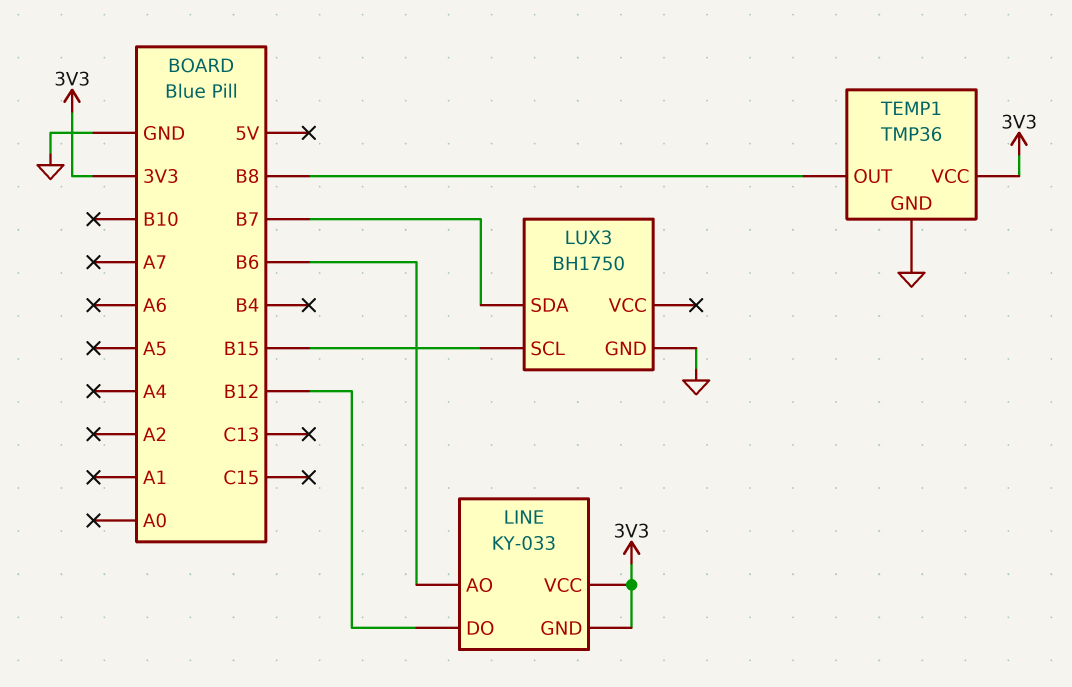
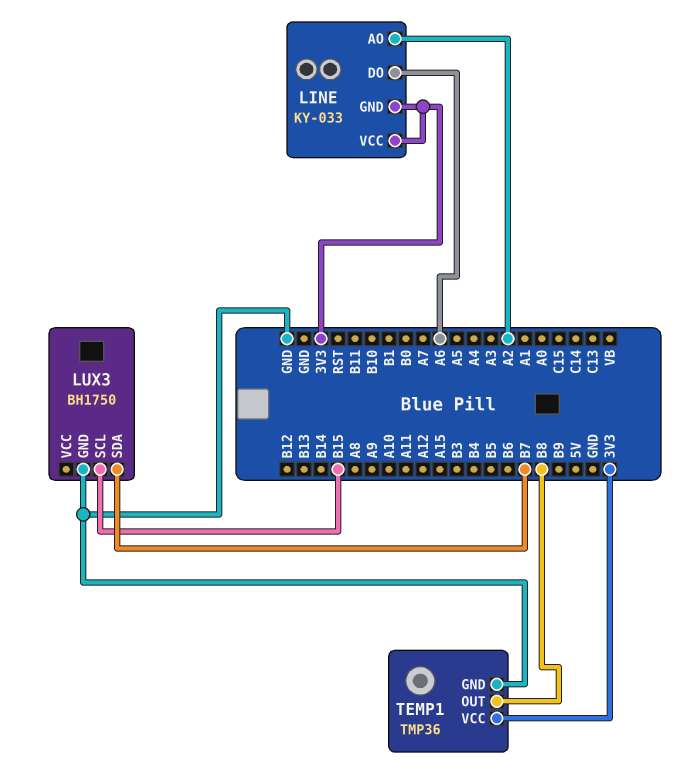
LINE pin AO: B6 -> A2
LINE pin DO: B12 -> A6

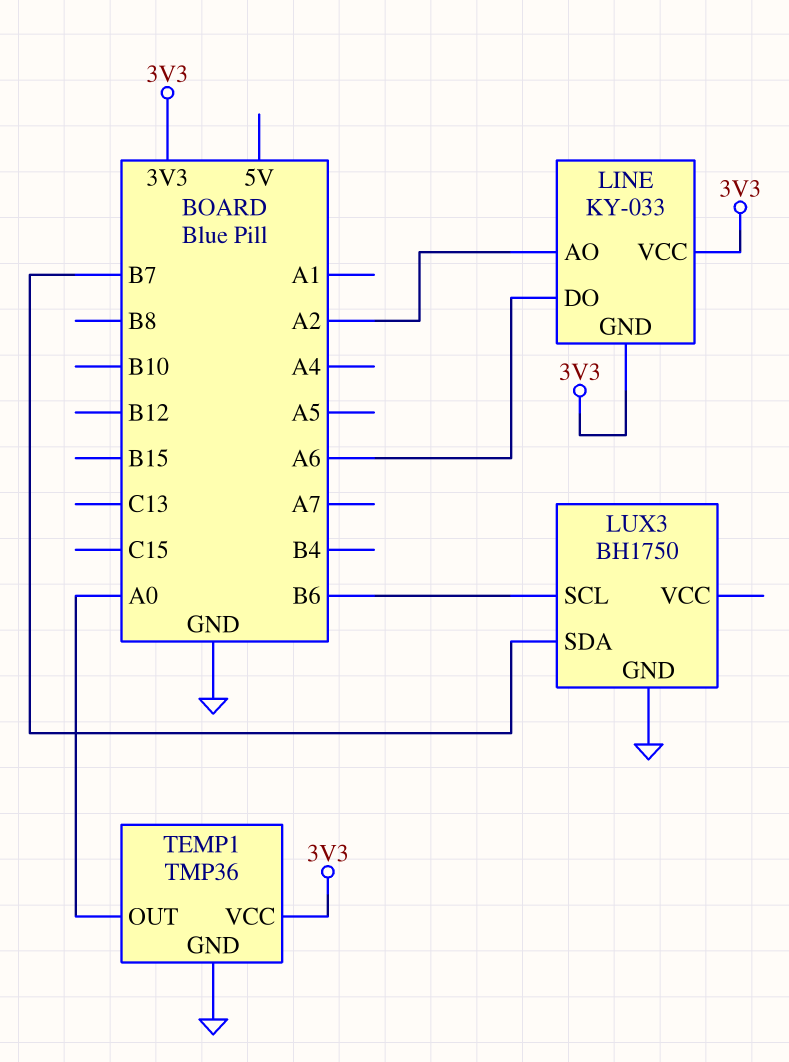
LUX3 pin SCL: B15 -> B6
TEMP1 pin OUT: B8 -> A0

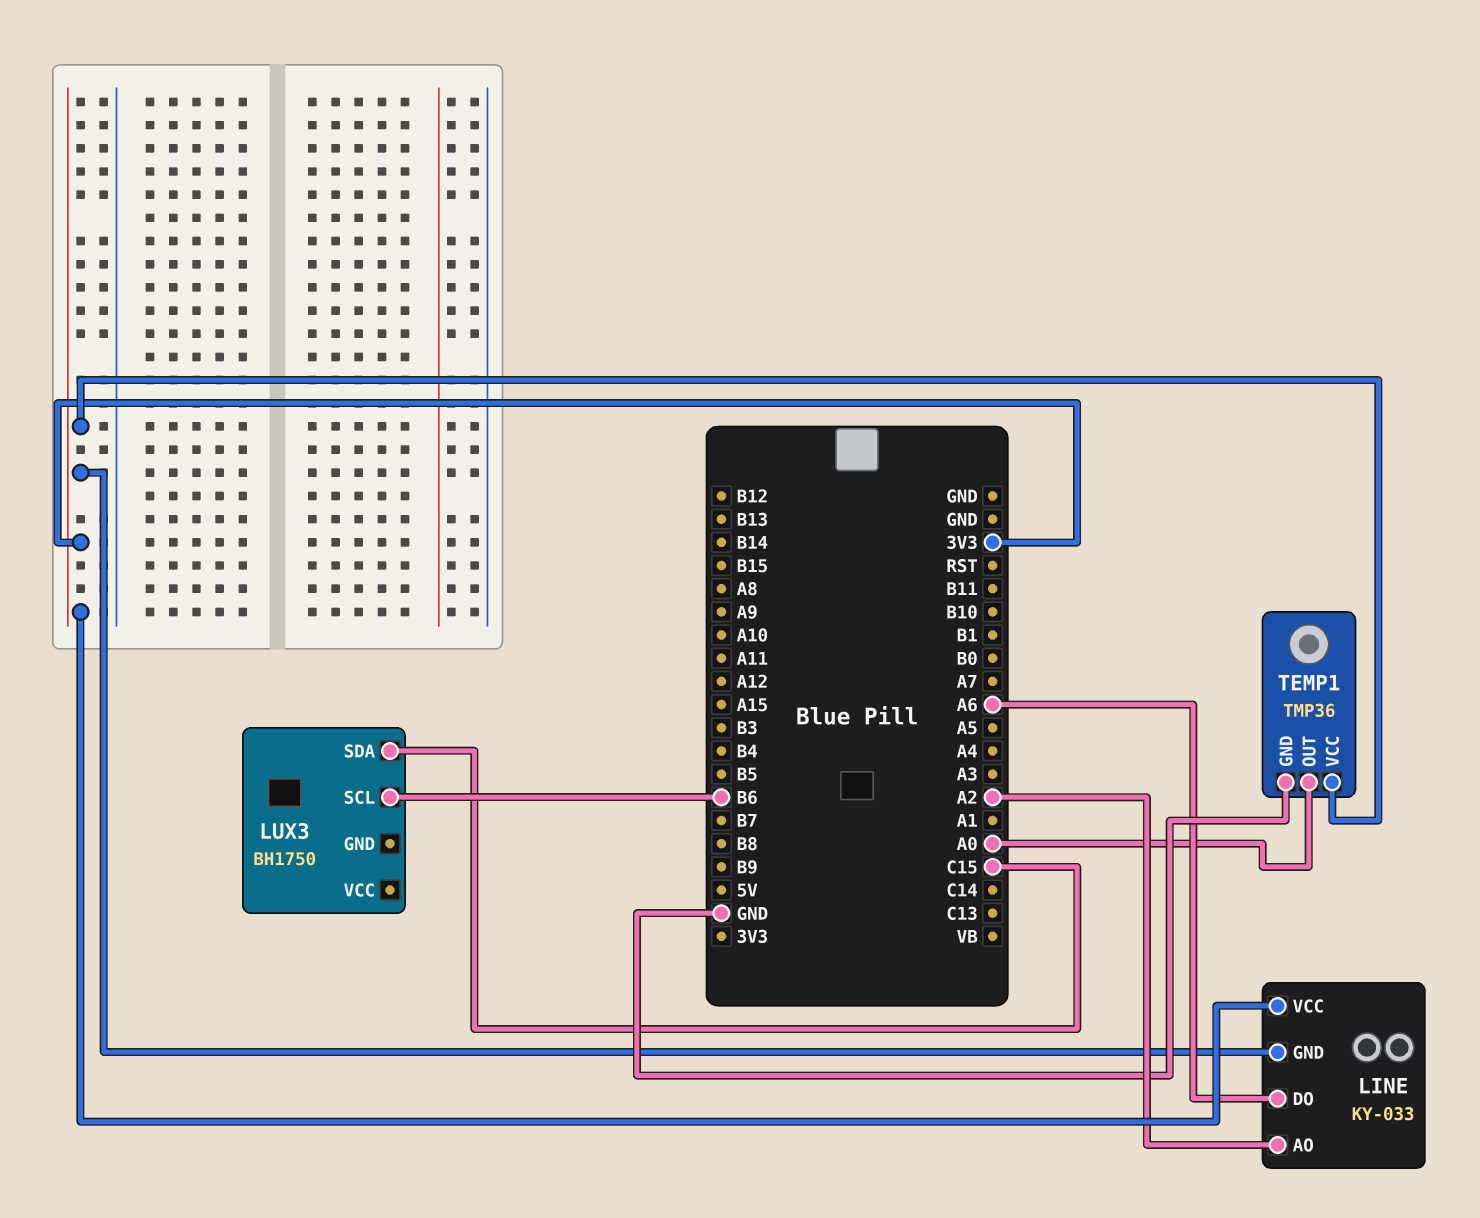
LUX3 pin GND: GND -> none
LUX3 pin SDA: B7 -> C15

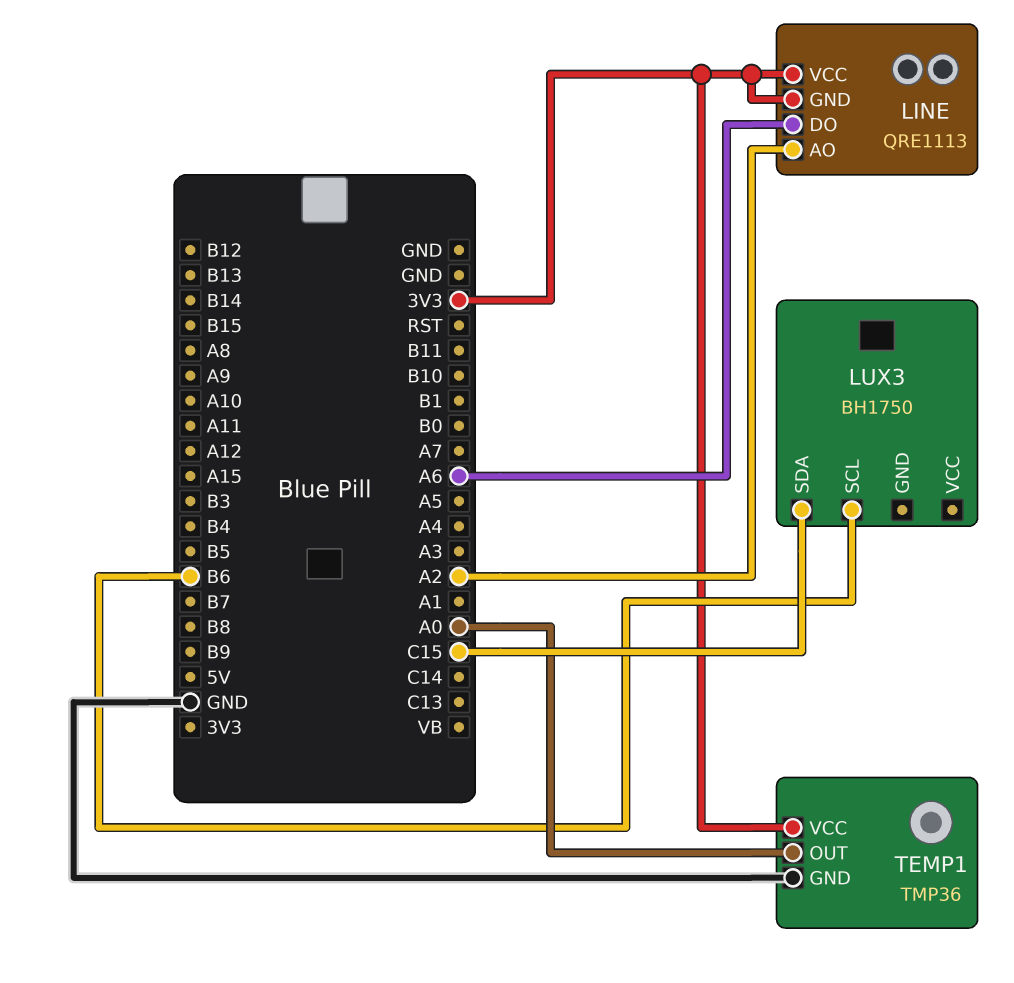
LINE: KY-033 -> QRE1113

